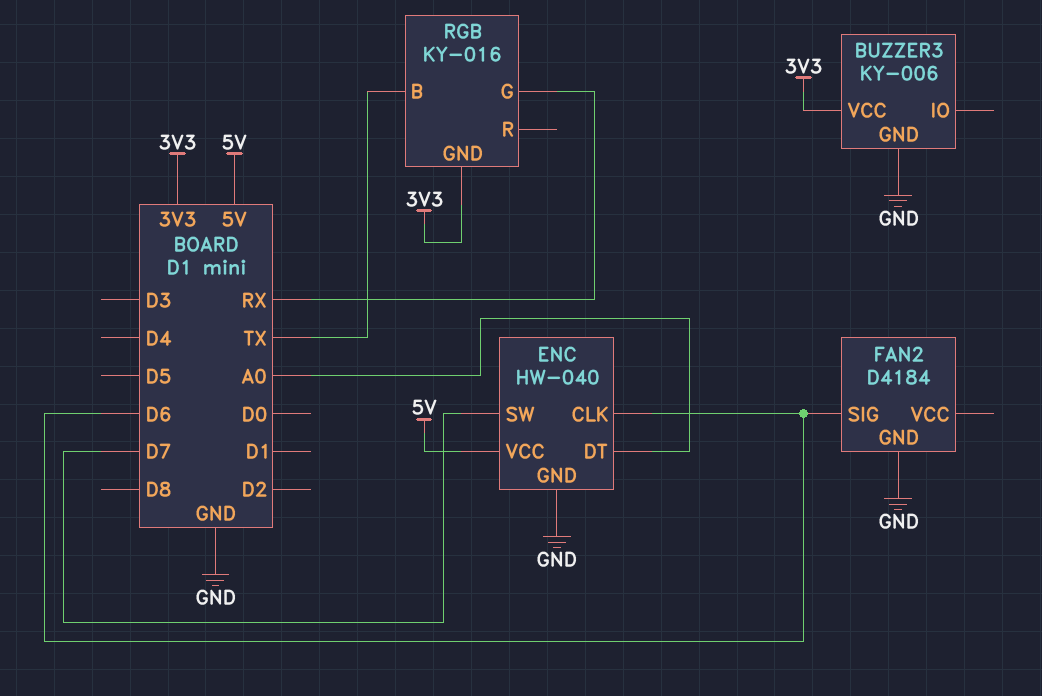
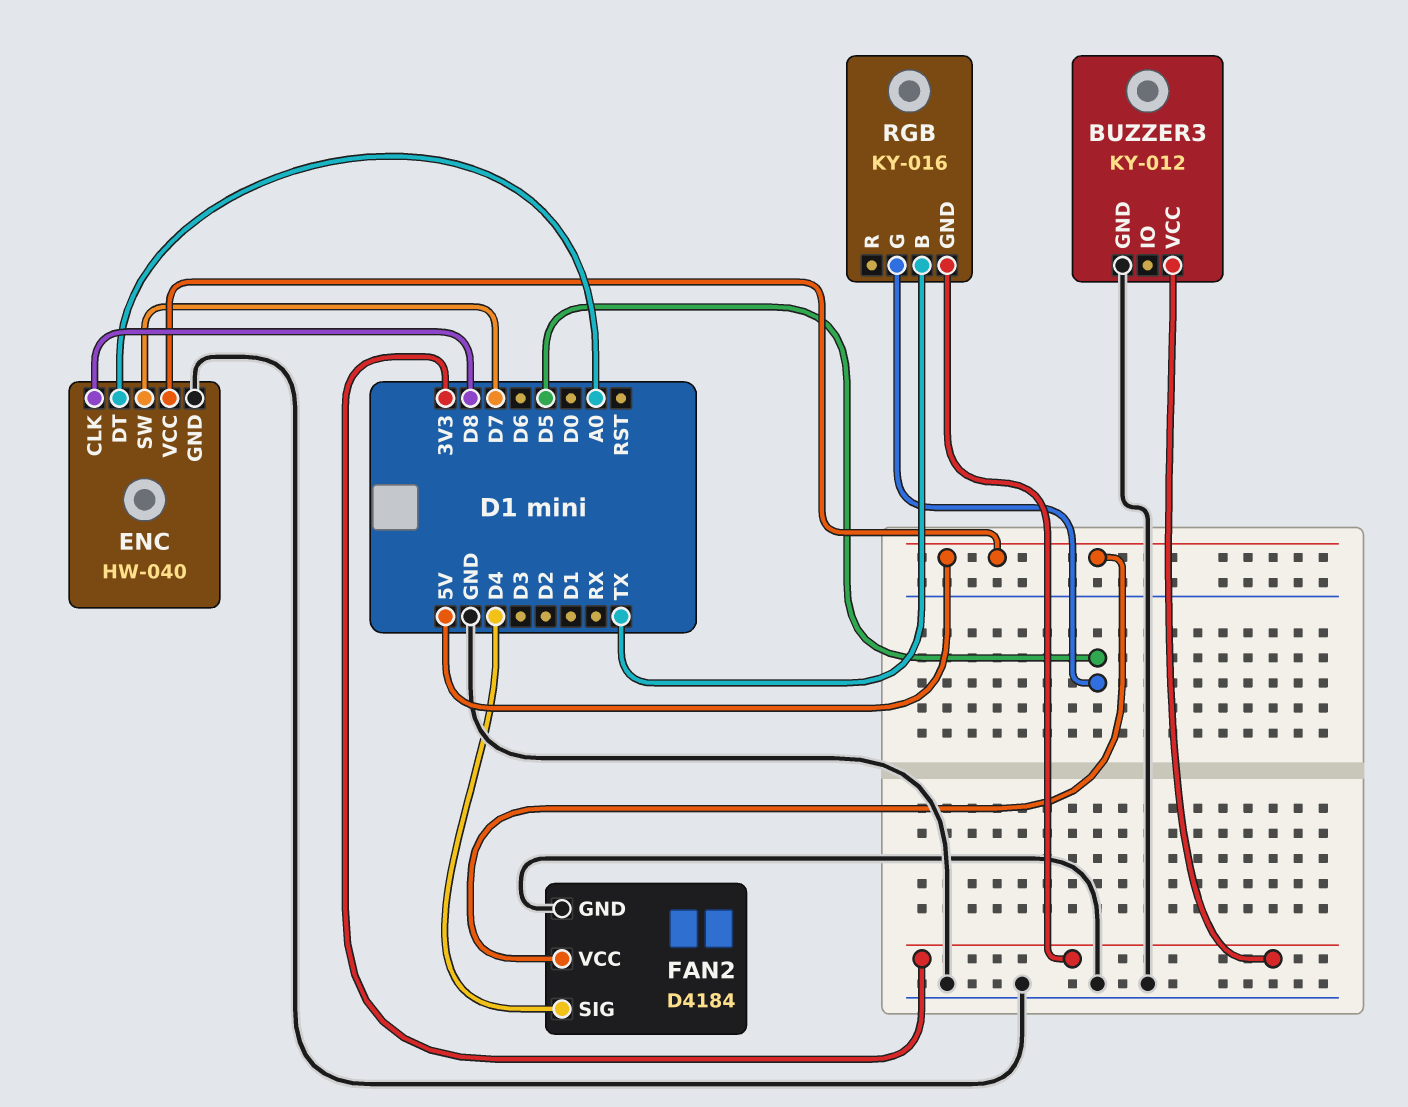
BUZZER3: KY-006 -> KY-012
ENC pin CLK: D6 -> D8
FAN2 pin SIG: D6 -> D4
FAN2 pin VCC: none -> 5V
RGB pin G: RX -> D5

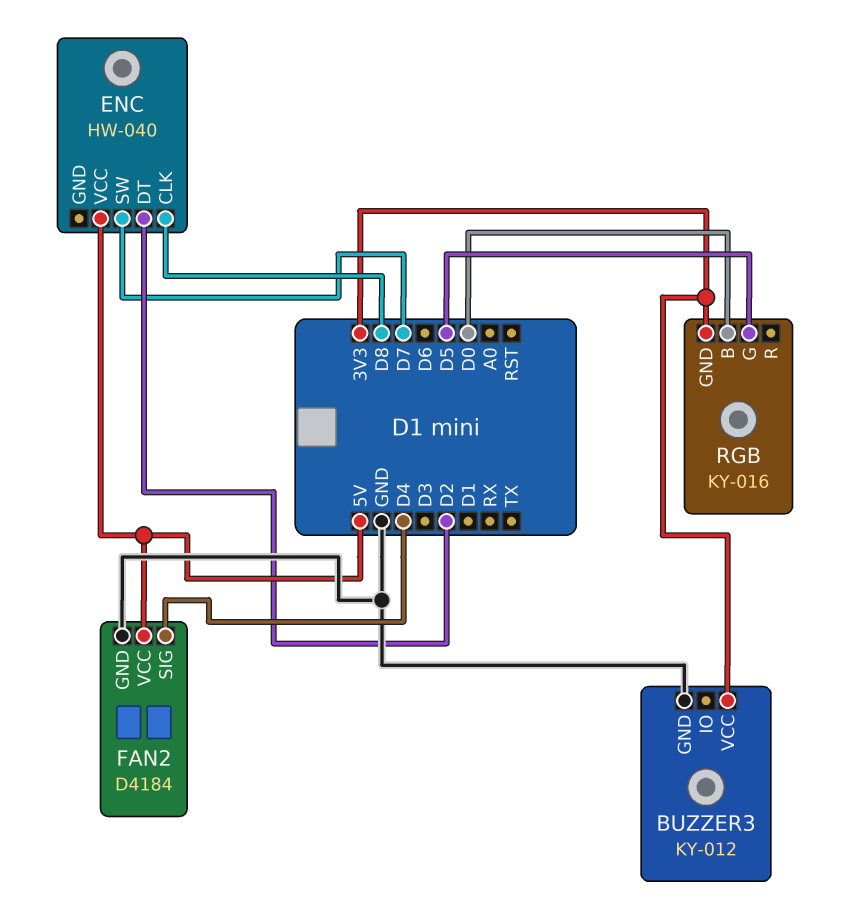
ENC pin DT: A0 -> D2
ENC pin GND: GND -> none
RGB pin B: TX -> D0

